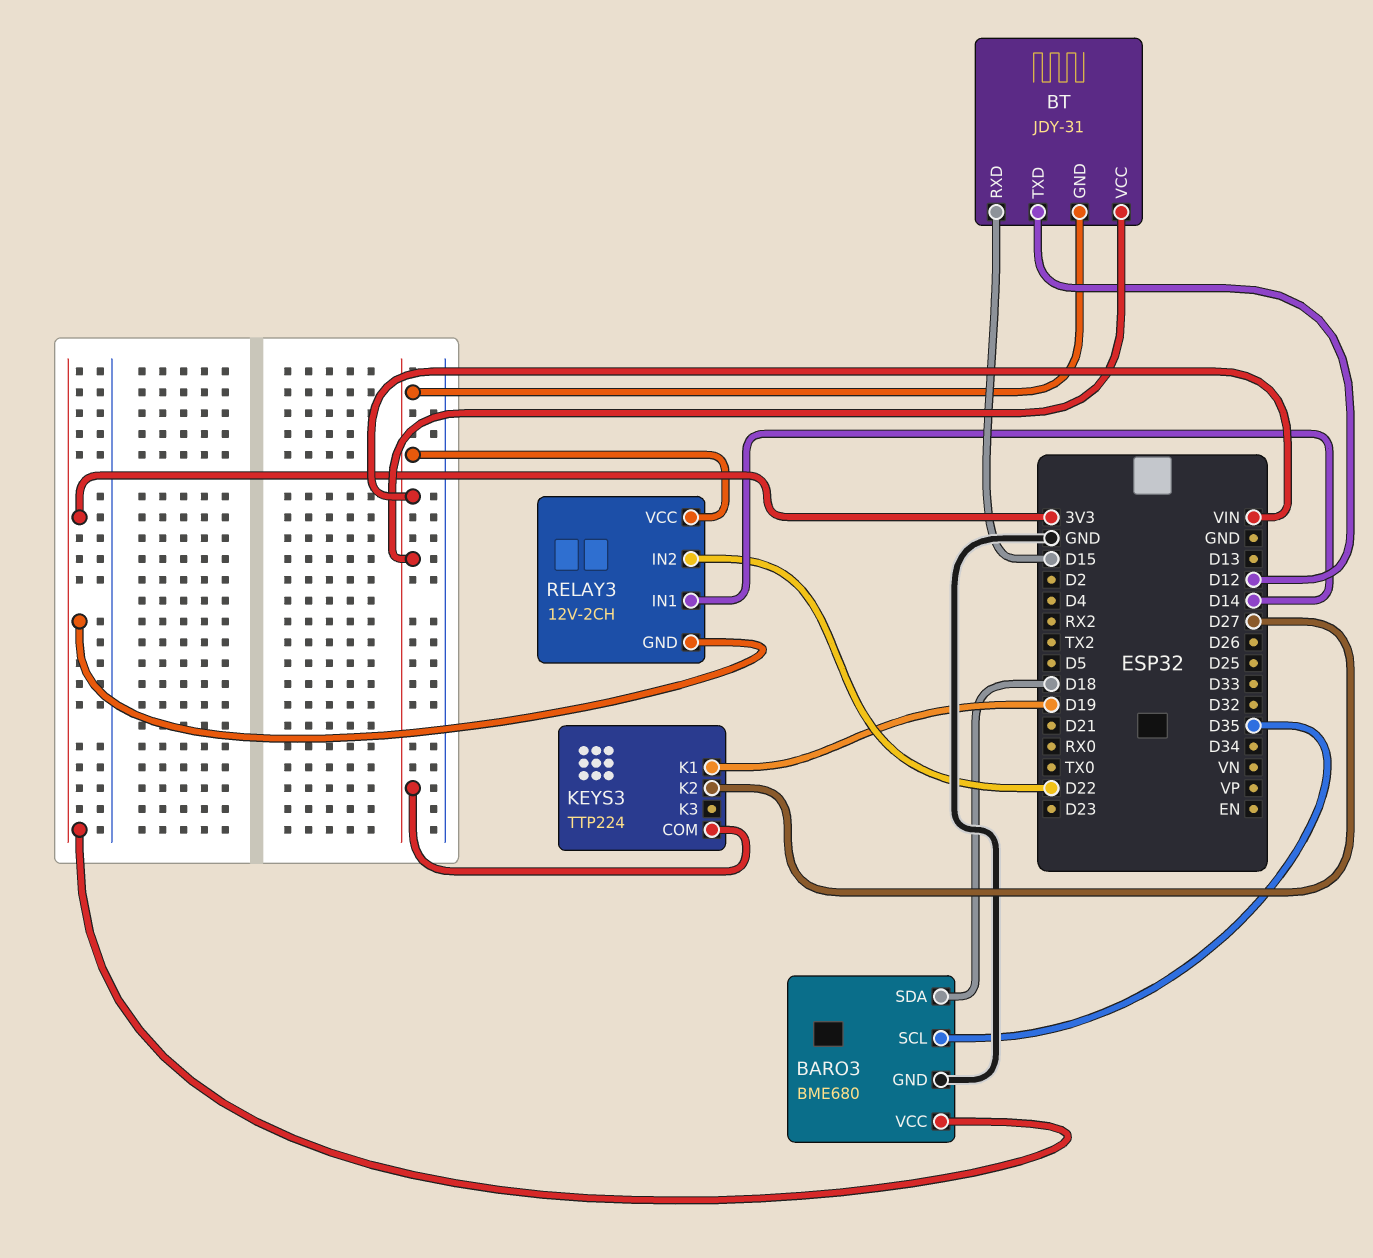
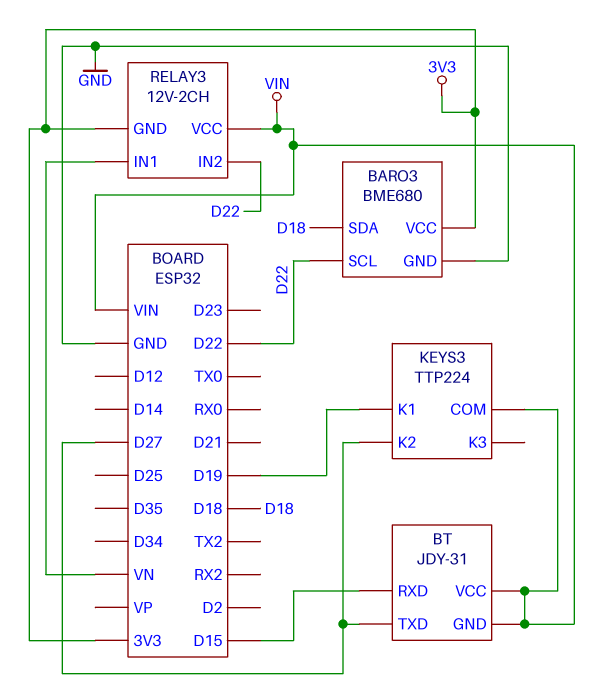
BARO3 pin SCL: D35 -> D22
BT pin TXD: D12 -> D27
RELAY3 pin IN1: D14 -> VN

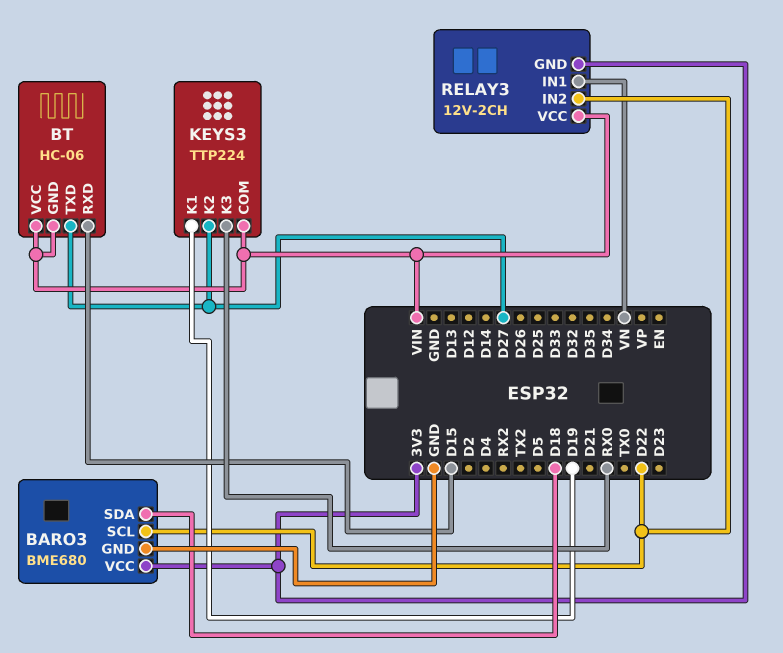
BT: JDY-31 -> HC-06
KEYS3 pin K3: none -> RX0

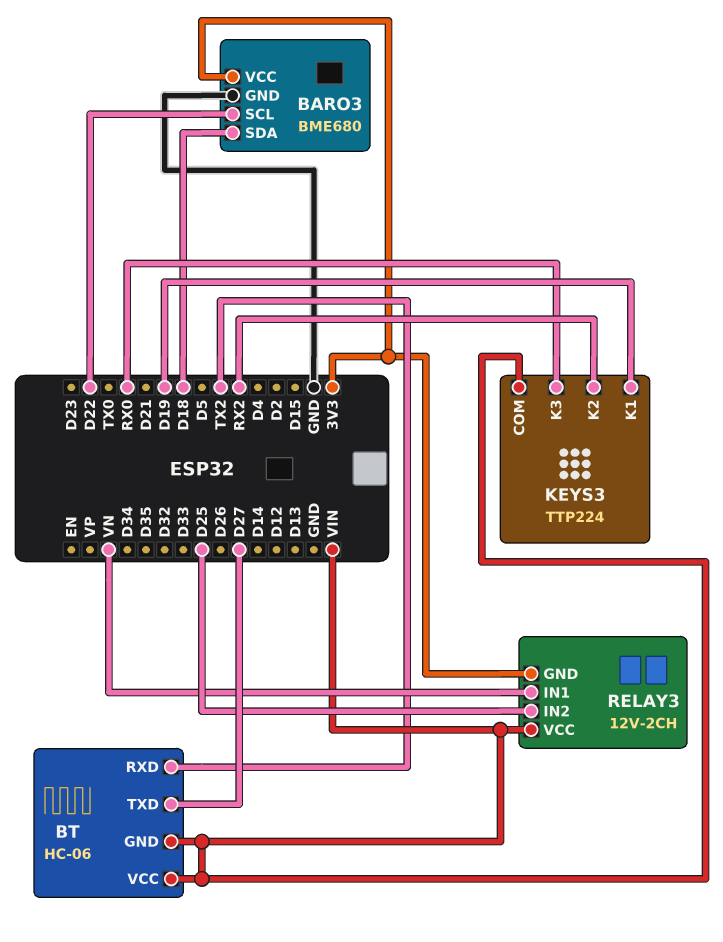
BT pin RXD: D15 -> TX2
KEYS3 pin K2: D27 -> RX2
RELAY3 pin IN2: D22 -> D25

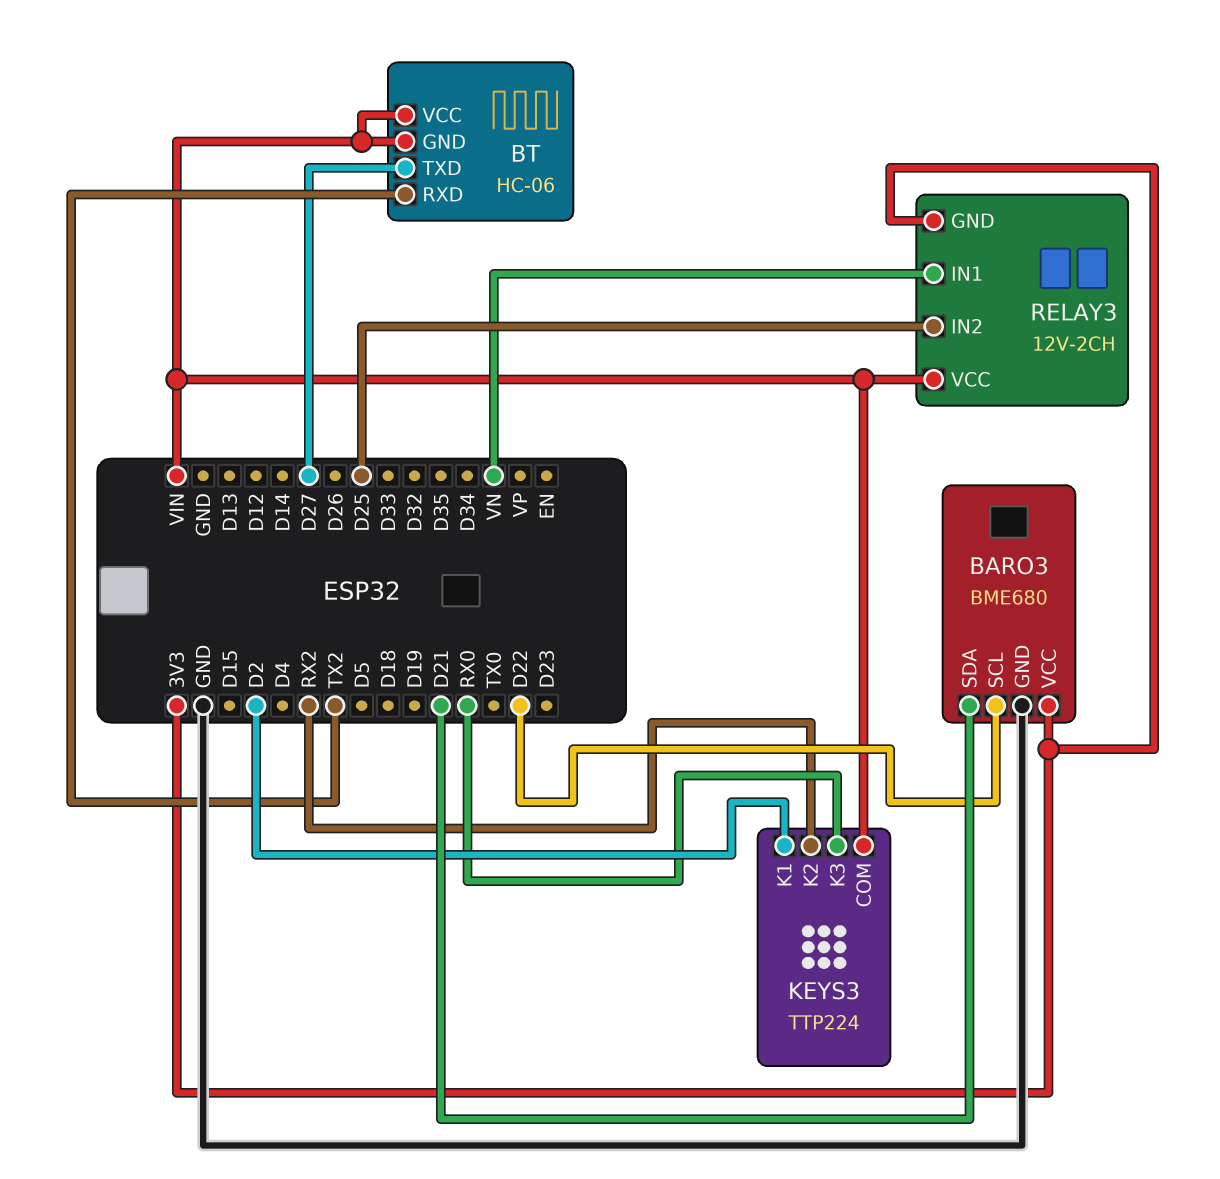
BARO3 pin SDA: D18 -> D21
KEYS3 pin K1: D19 -> D2

